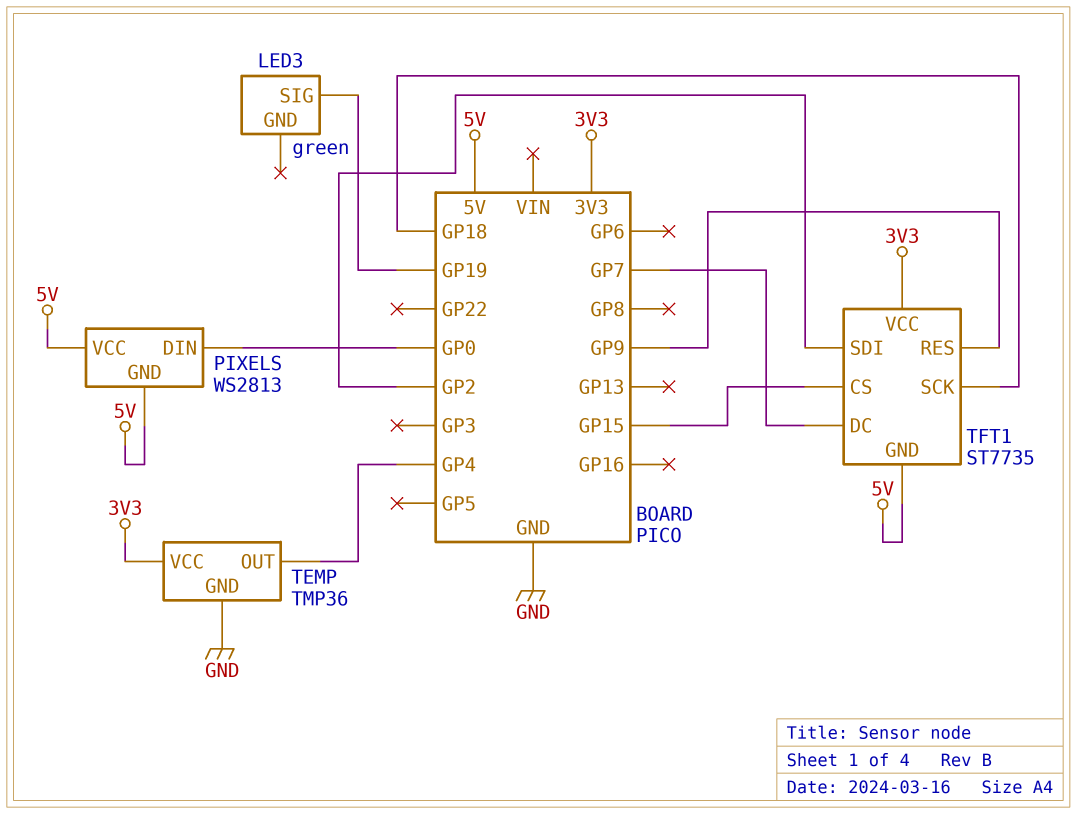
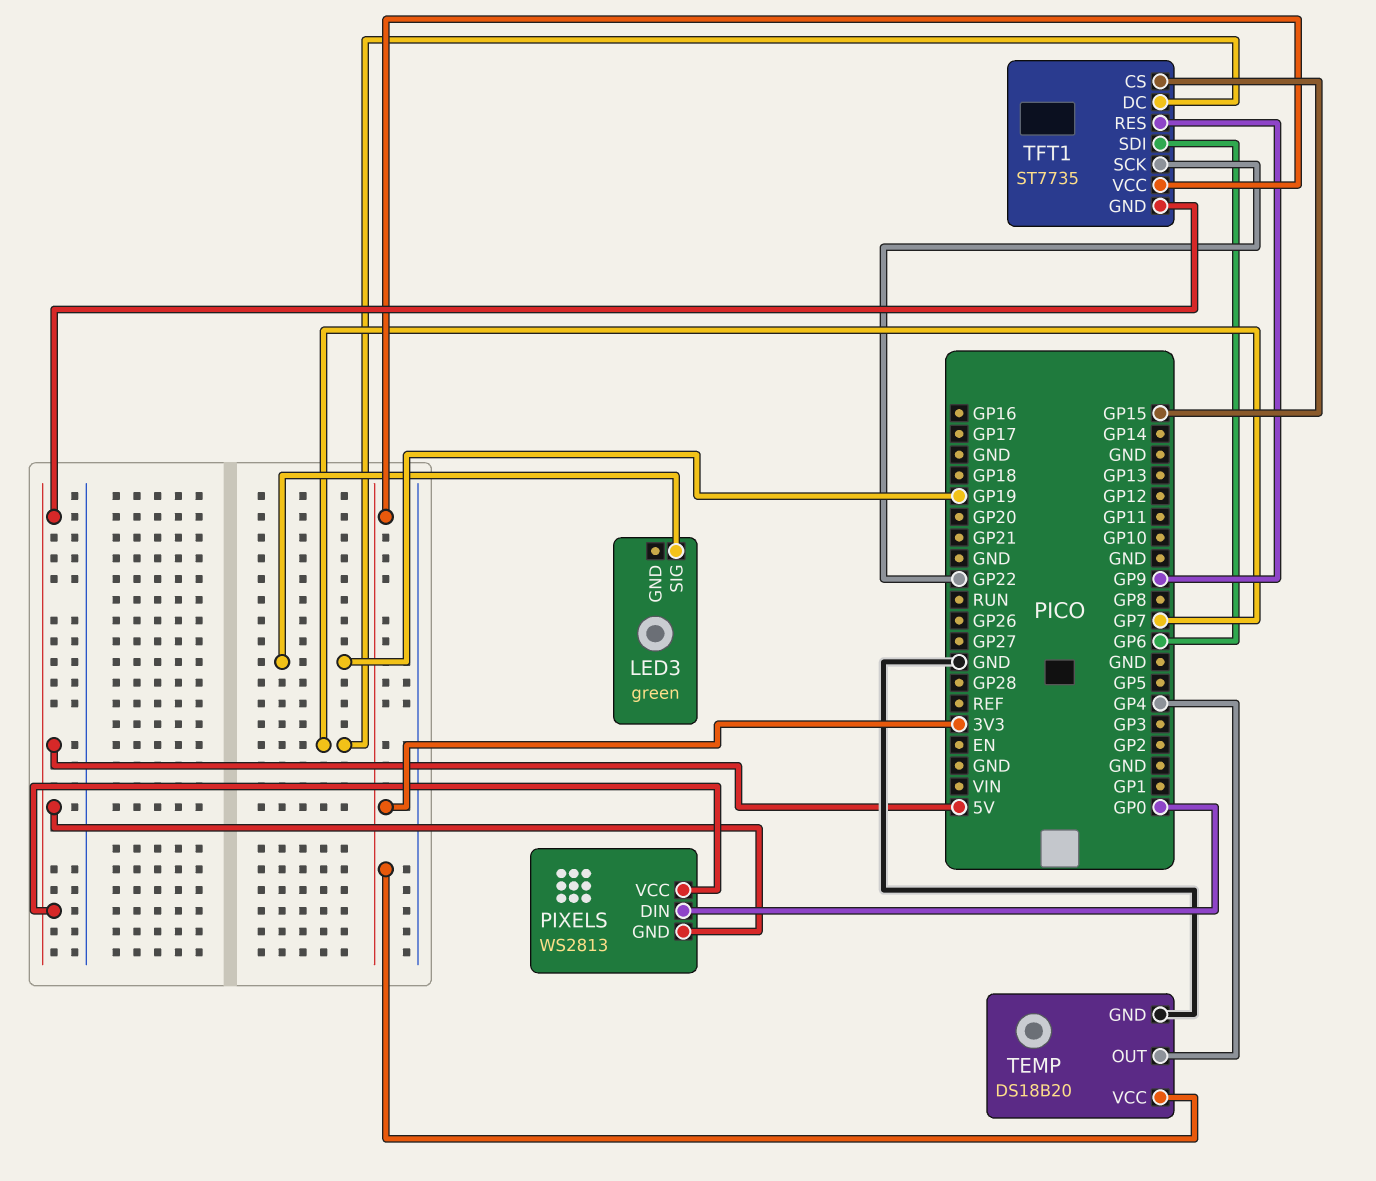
TEMP: TMP36 -> DS18B20
TFT1 pin SCK: GP18 -> GP22
TFT1 pin SDI: GP2 -> GP6

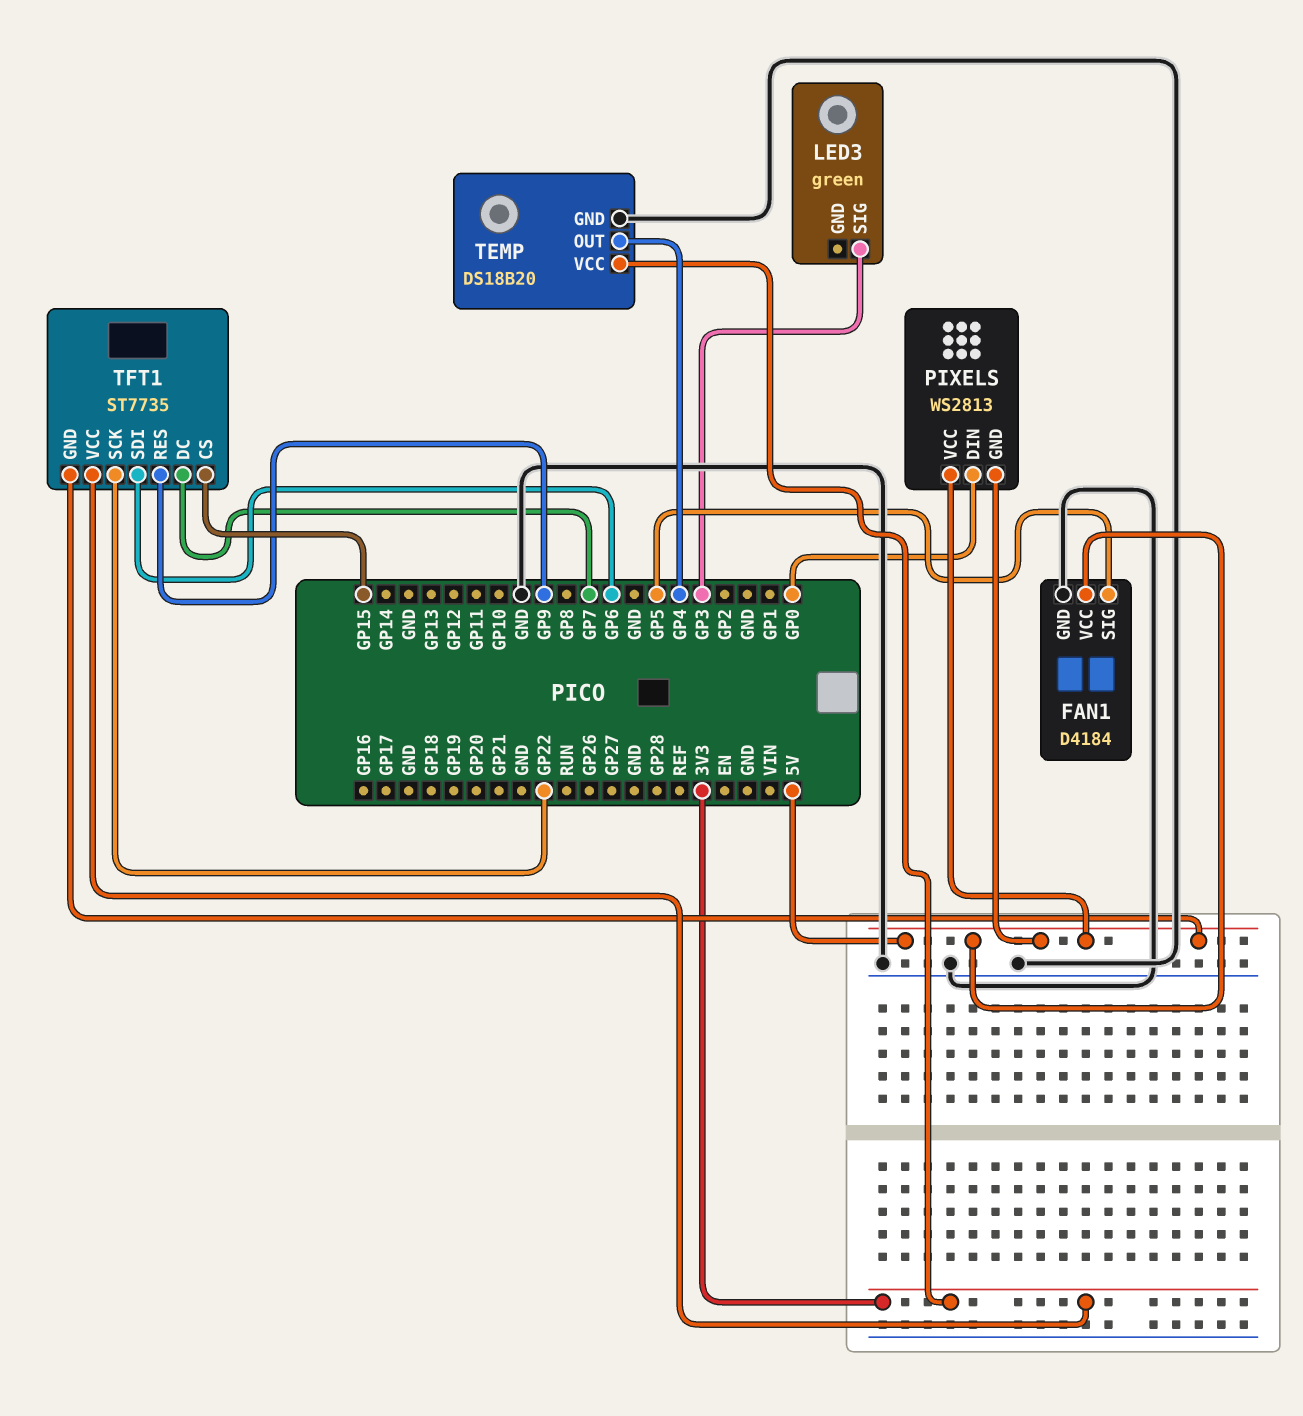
FAN1: none -> D4184
FAN1 pin GND: none -> GND
FAN1 pin SIG: none -> GP5
FAN1 pin VCC: none -> 5V
LED3 pin SIG: GP19 -> GP3

